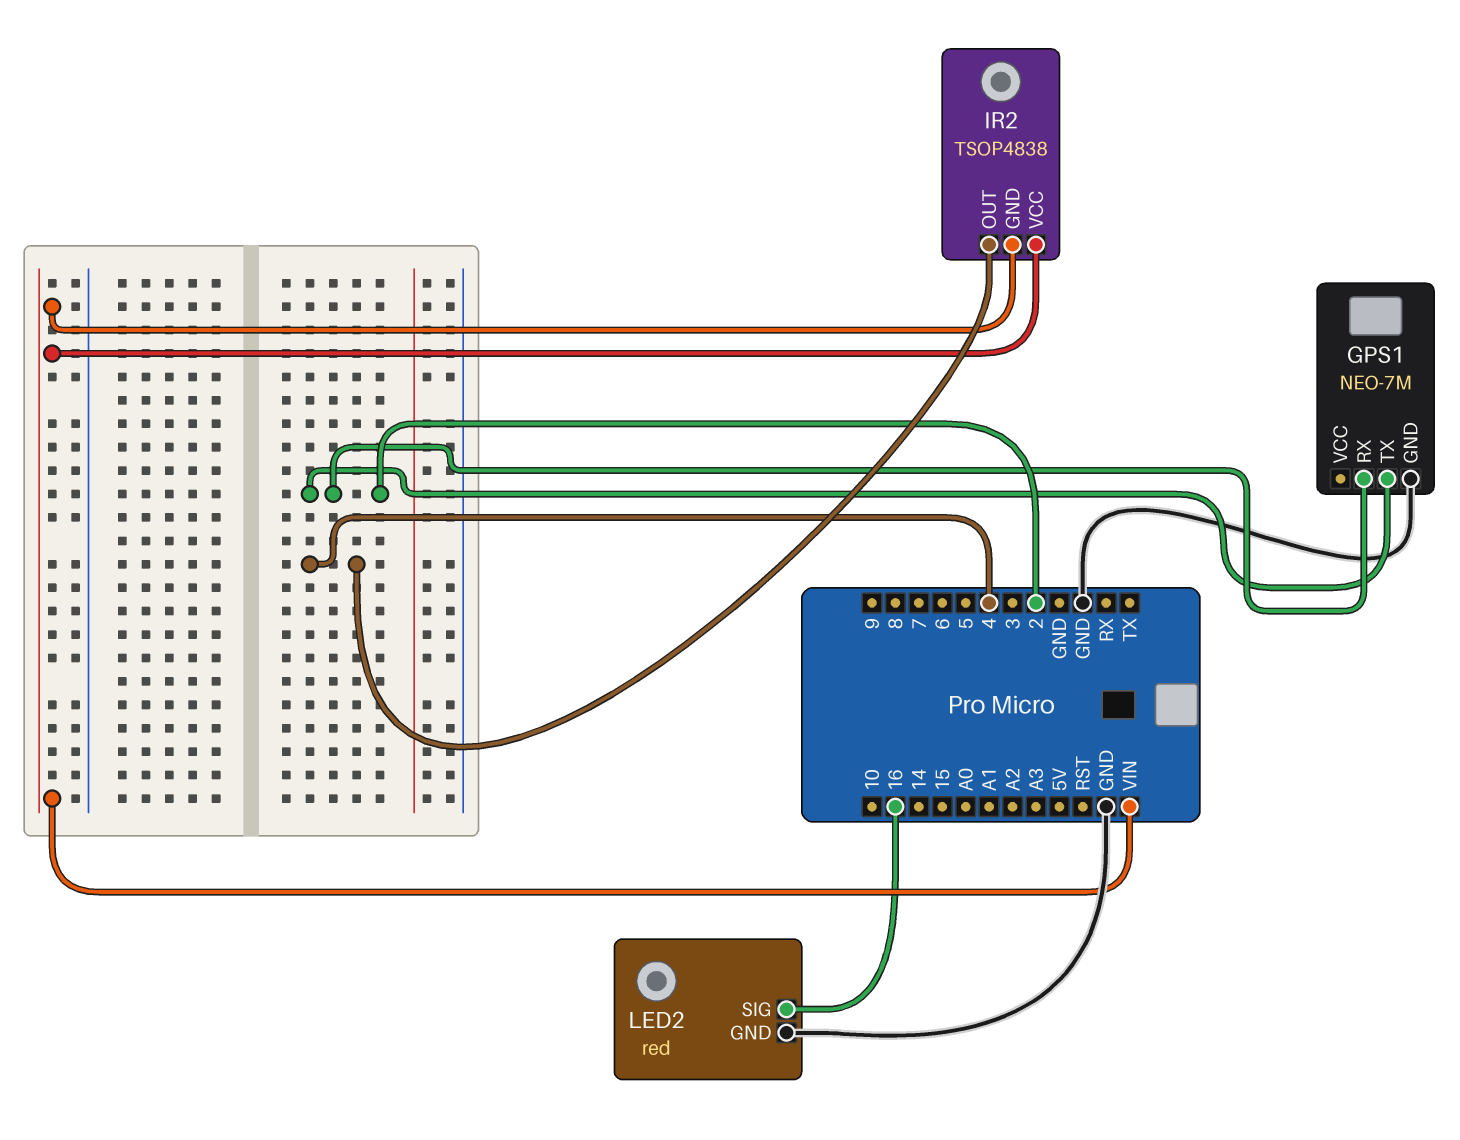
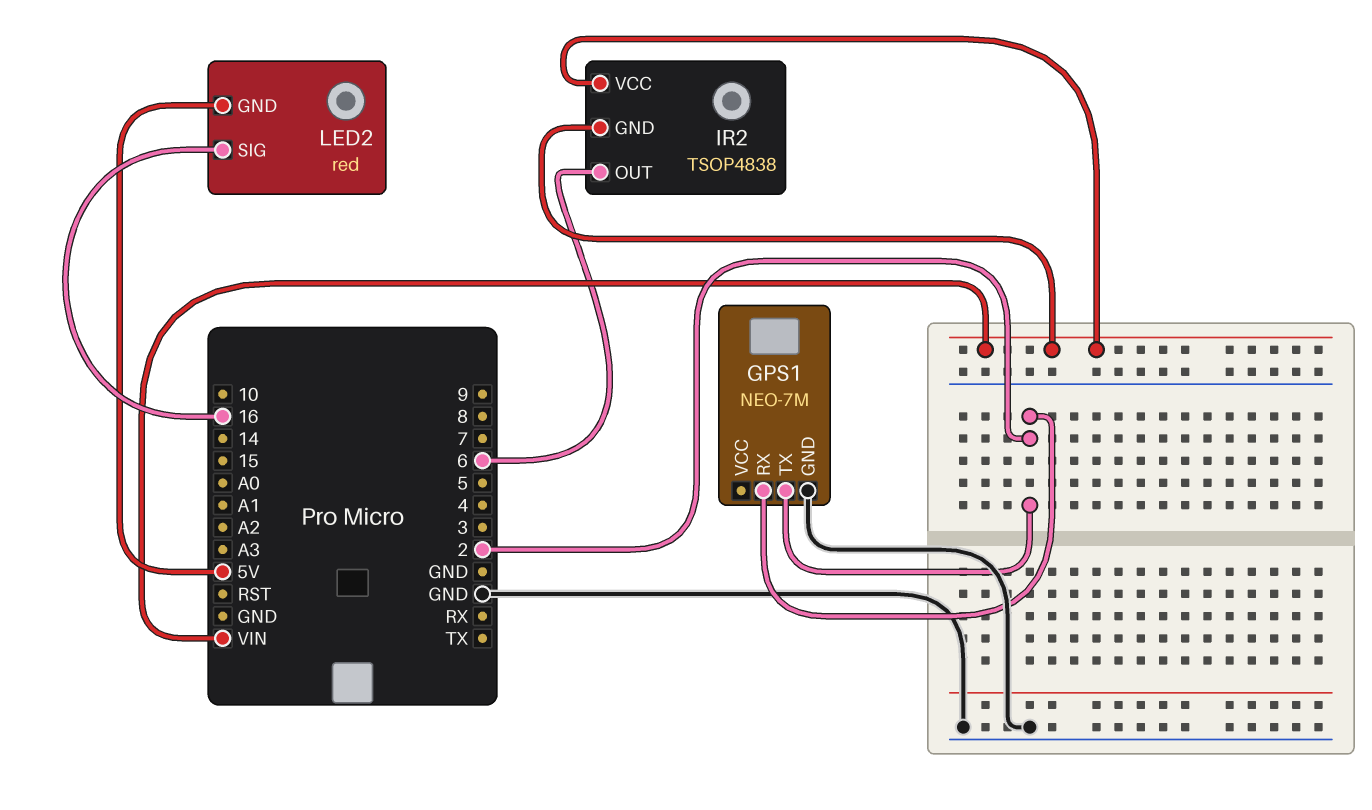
IR2 pin OUT: 4 -> 6
LED2 pin GND: GND -> 5V

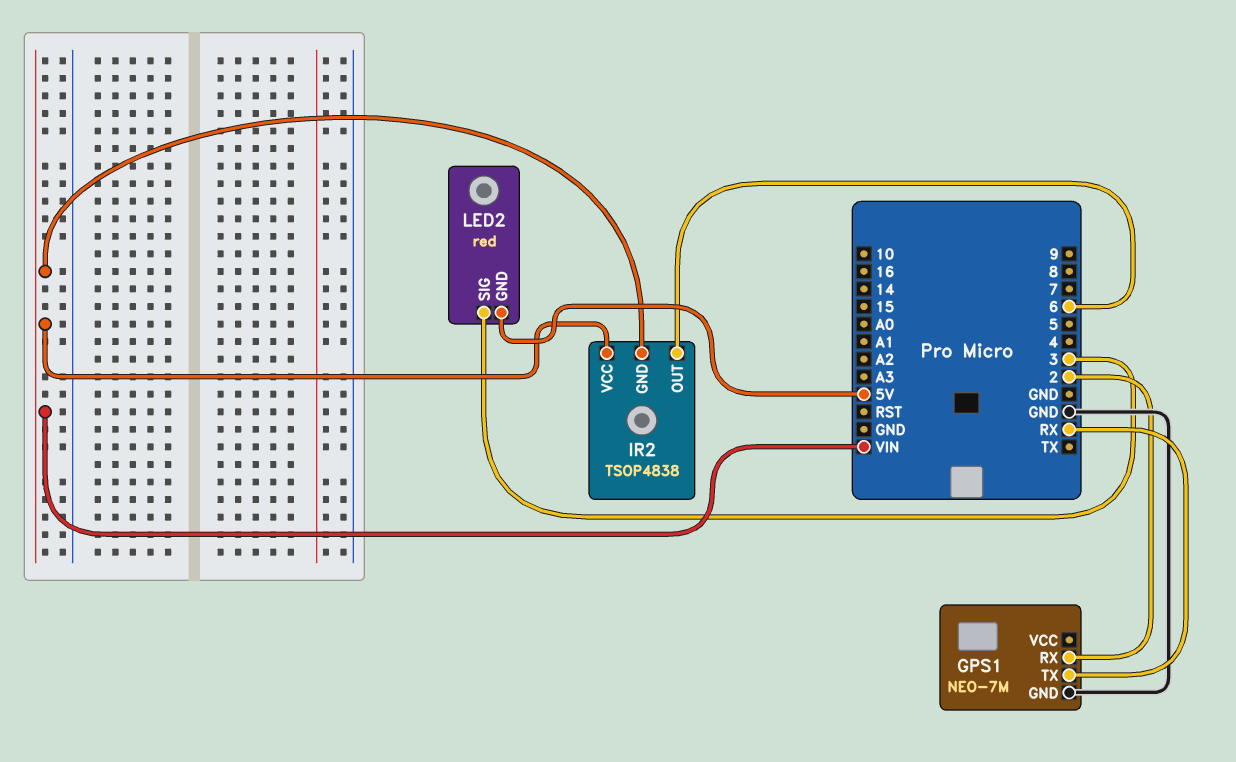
GPS1 pin TX: 2 -> RX
LED2 pin SIG: 16 -> 3

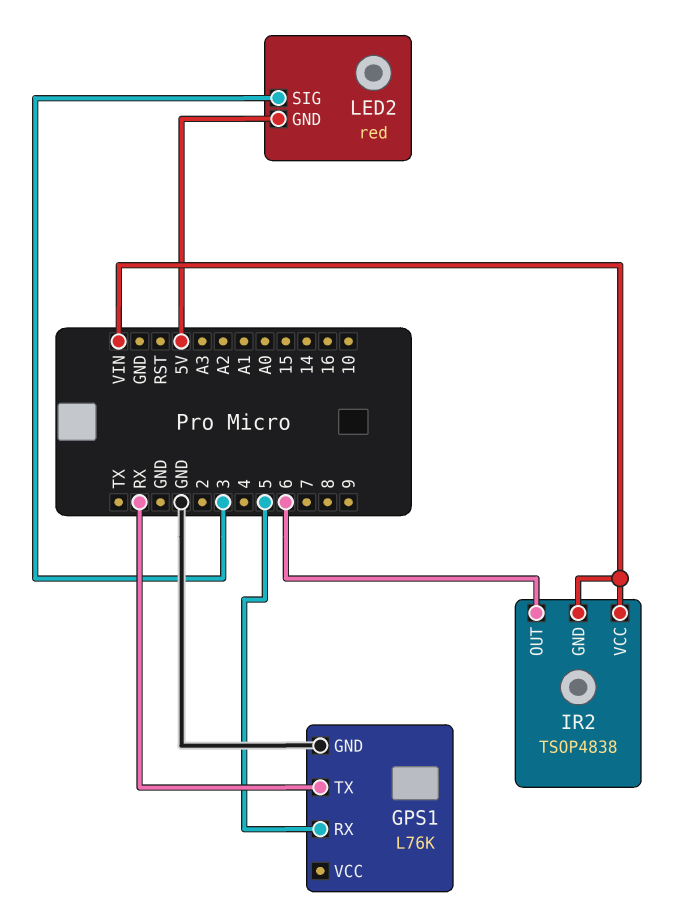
GPS1: NEO-7M -> L76K
GPS1 pin RX: 2 -> 5

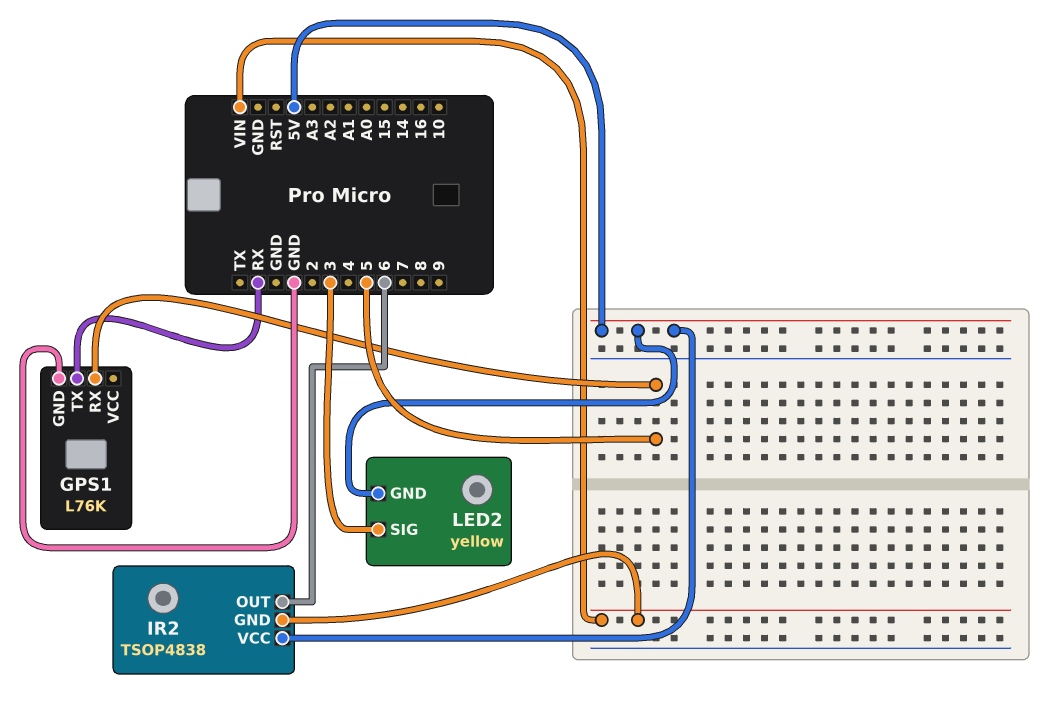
IR2 pin VCC: VIN -> 5V
LED2: red -> yellow

